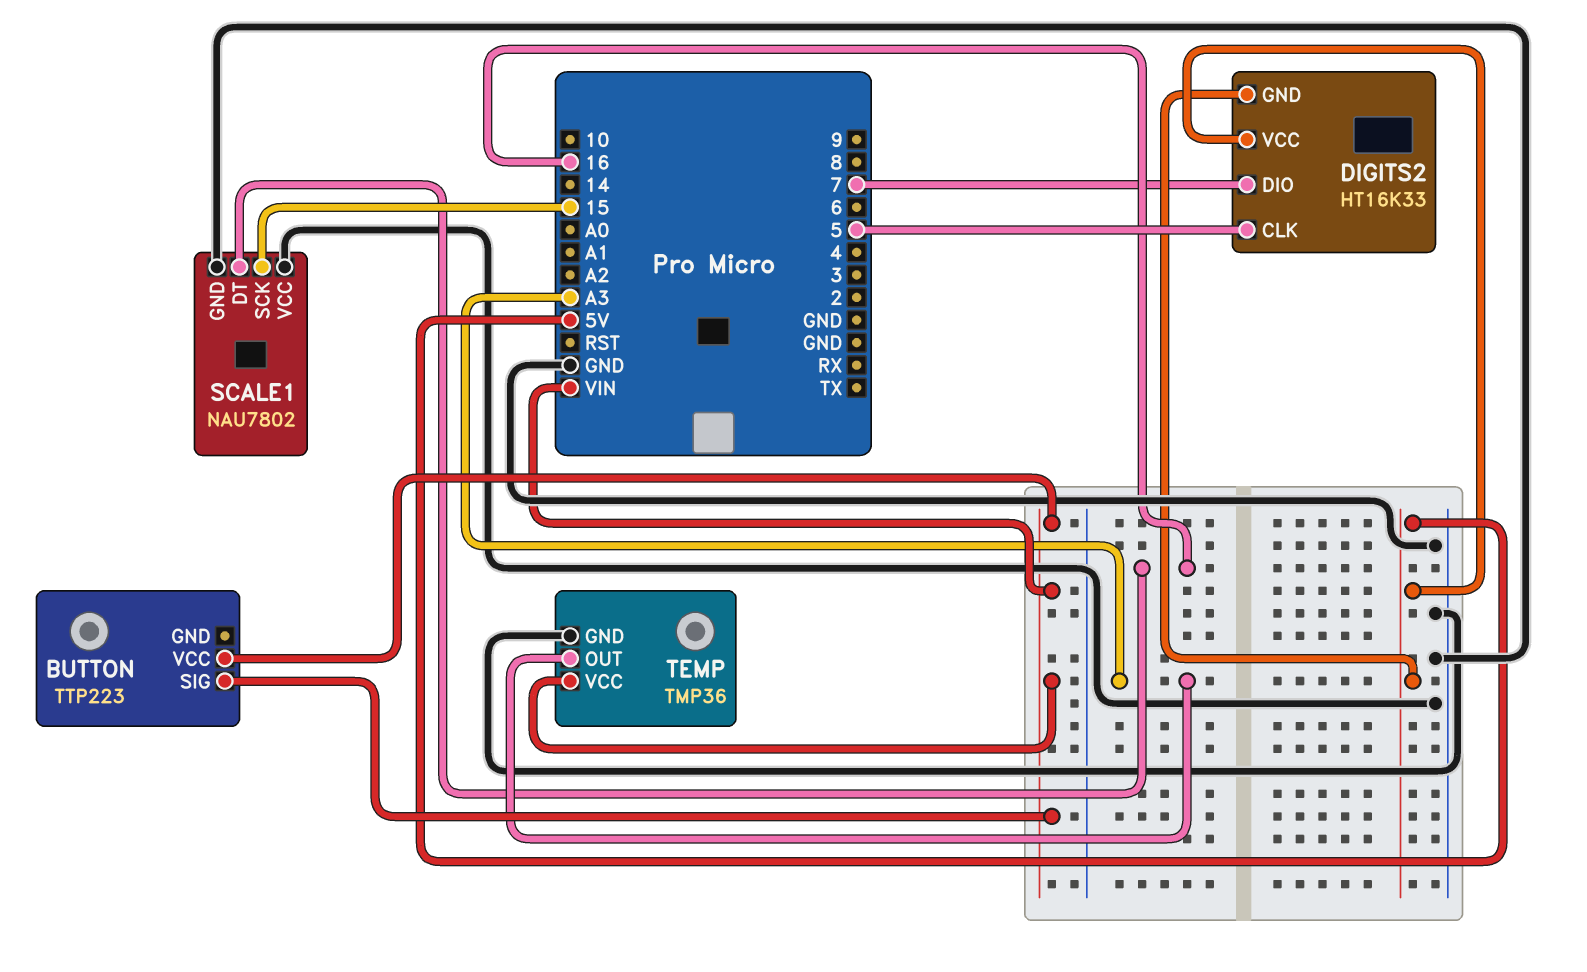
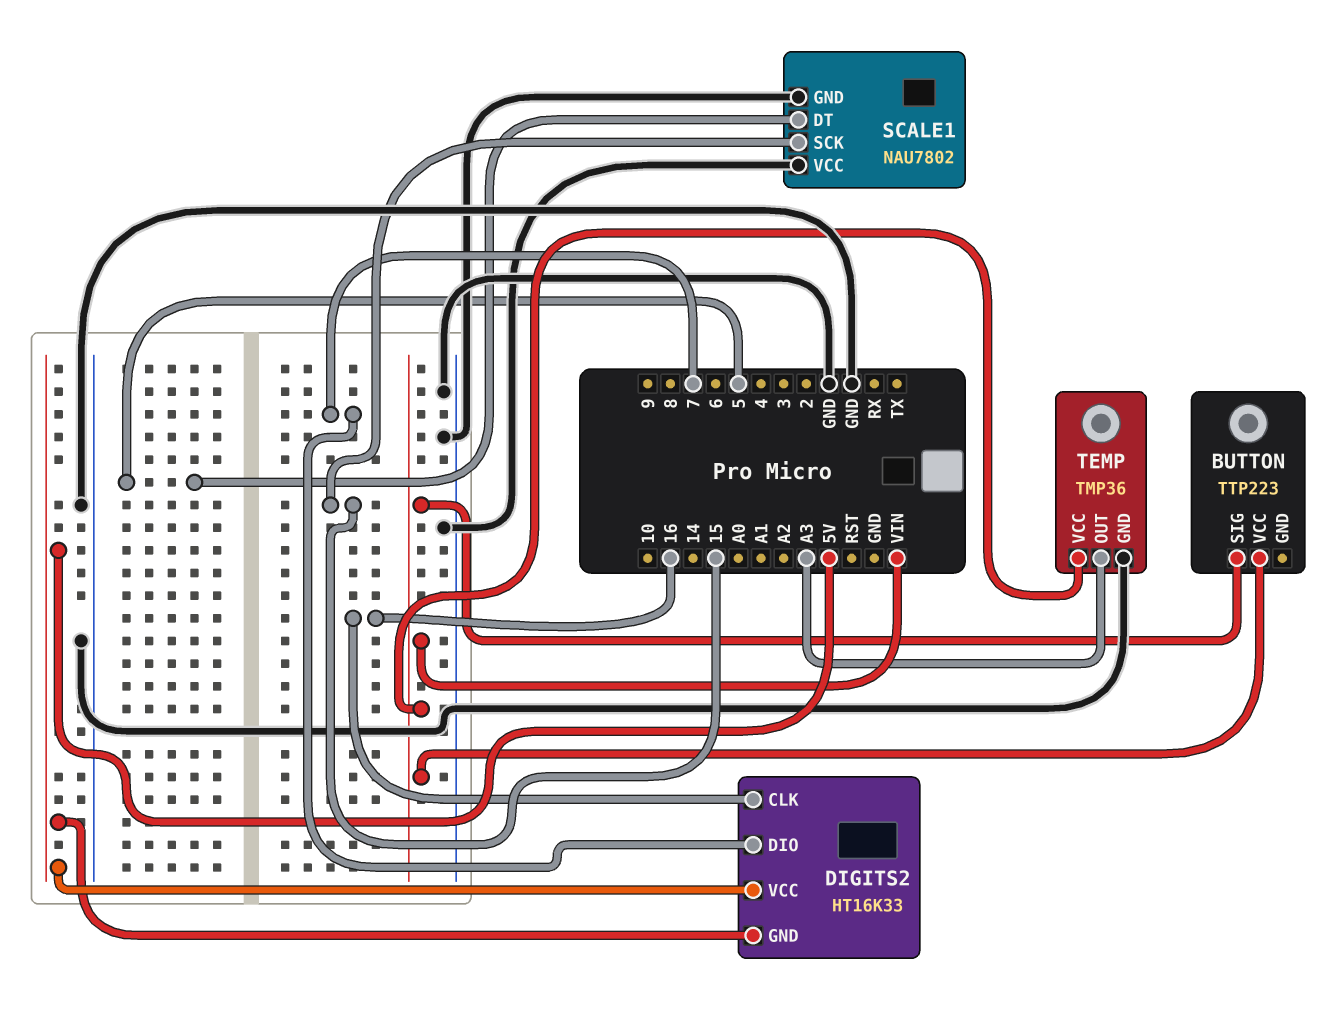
DIGITS2 pin CLK: 5 -> 16
SCALE1 pin DT: 16 -> 5

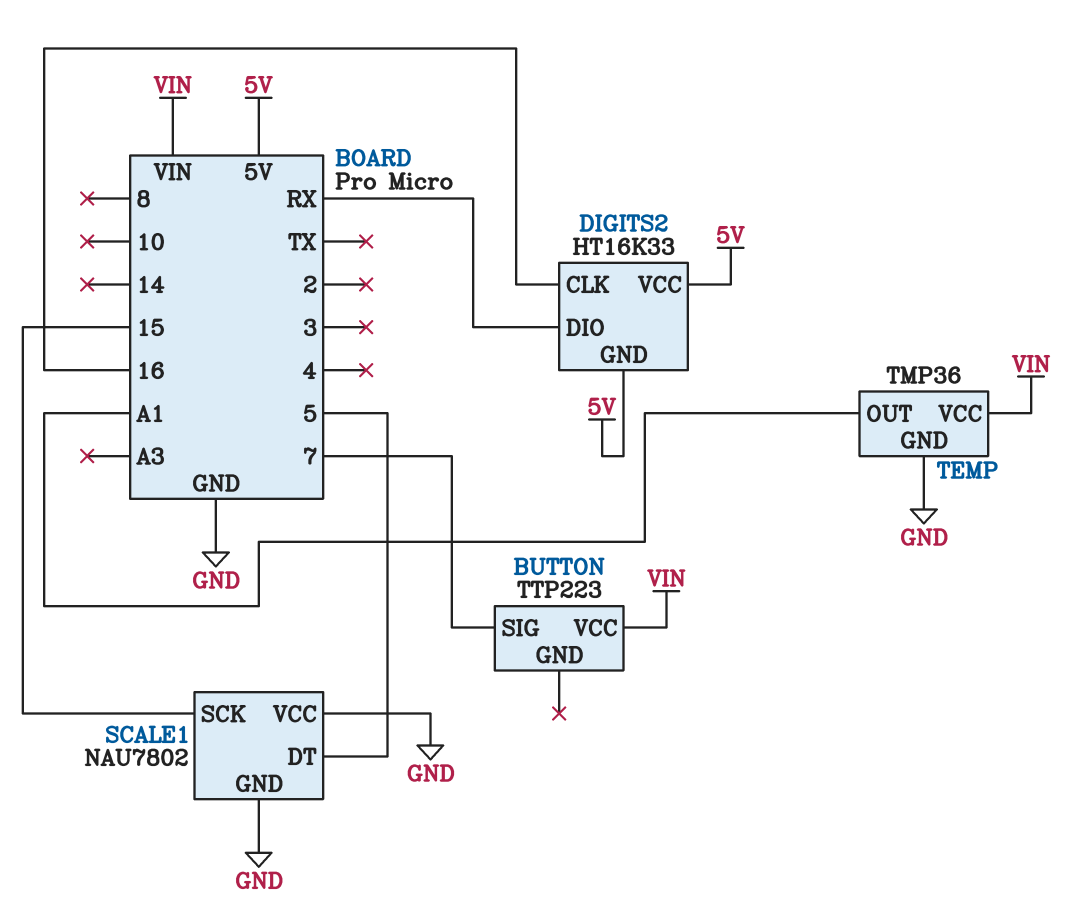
BUTTON pin SIG: VIN -> 7
DIGITS2 pin DIO: 7 -> RX
TEMP pin OUT: A3 -> A1

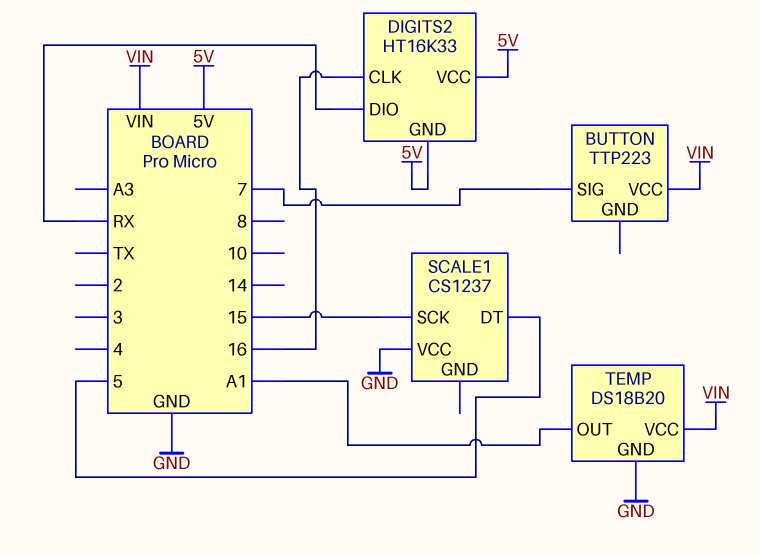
SCALE1: NAU7802 -> CS1237
SCALE1 pin GND: GND -> none
TEMP: TMP36 -> DS18B20

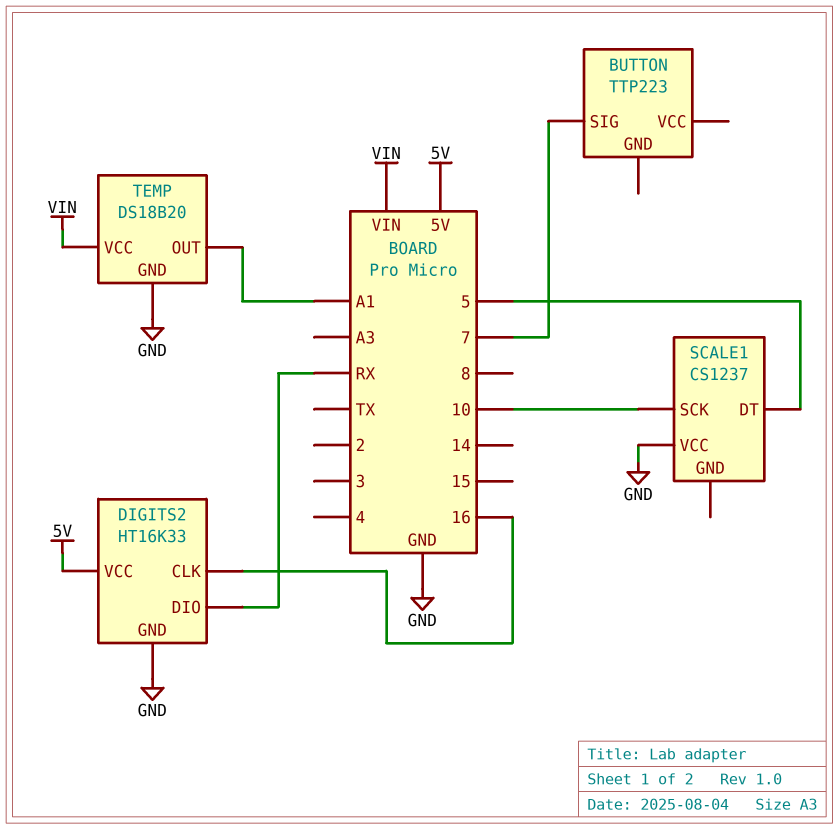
BUTTON pin VCC: VIN -> none
DIGITS2 pin GND: 5V -> GND
SCALE1 pin SCK: 15 -> 10

